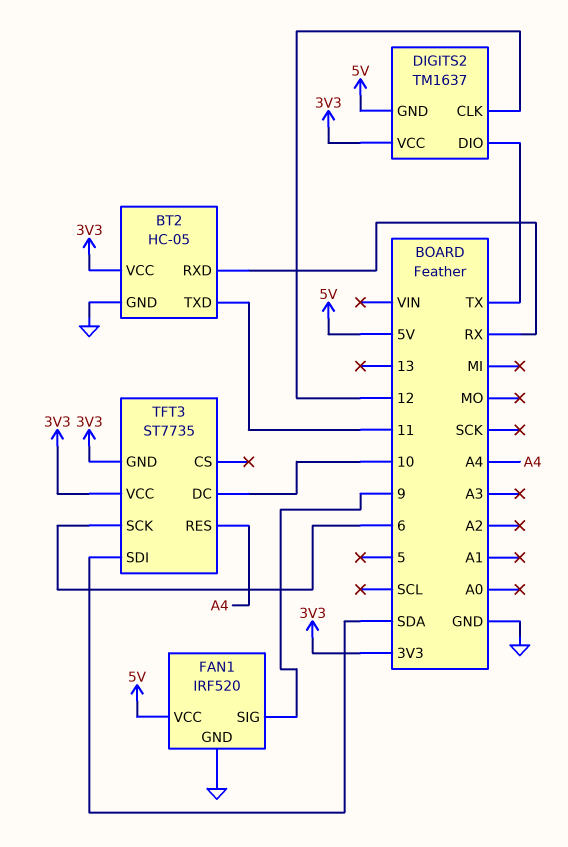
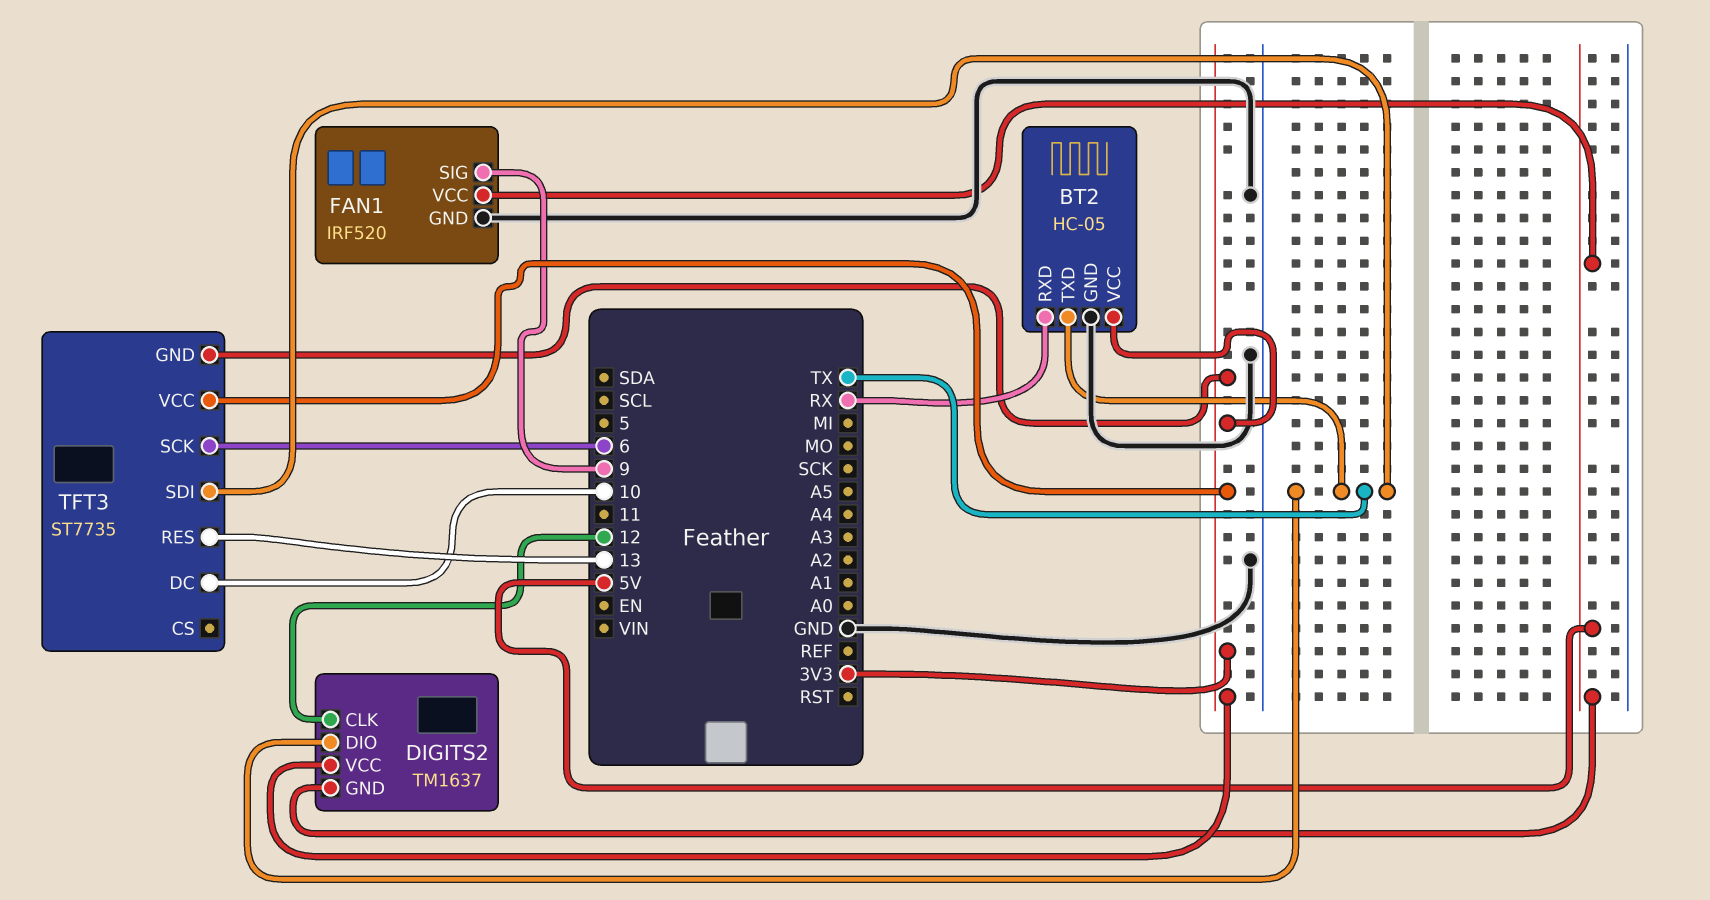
BT2 pin TXD: 11 -> TX
TFT3 pin RES: A4 -> 13
TFT3 pin SDI: SDA -> TX

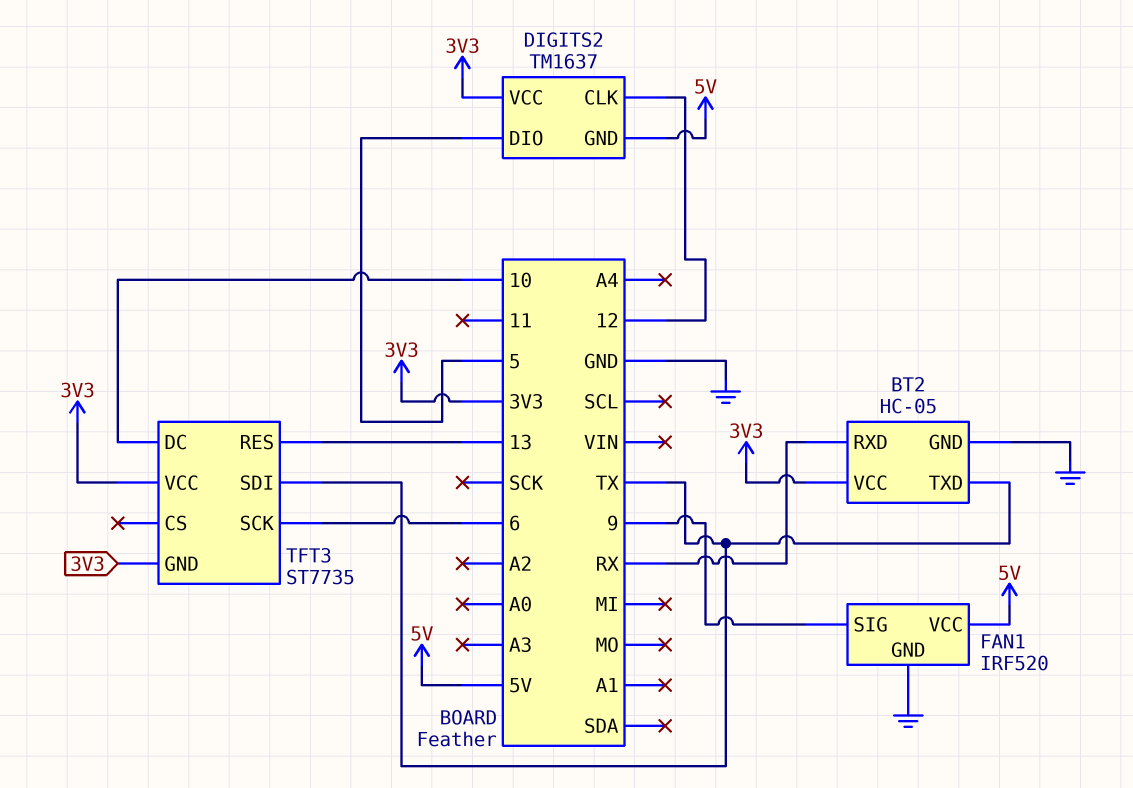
DIGITS2 pin DIO: TX -> 5

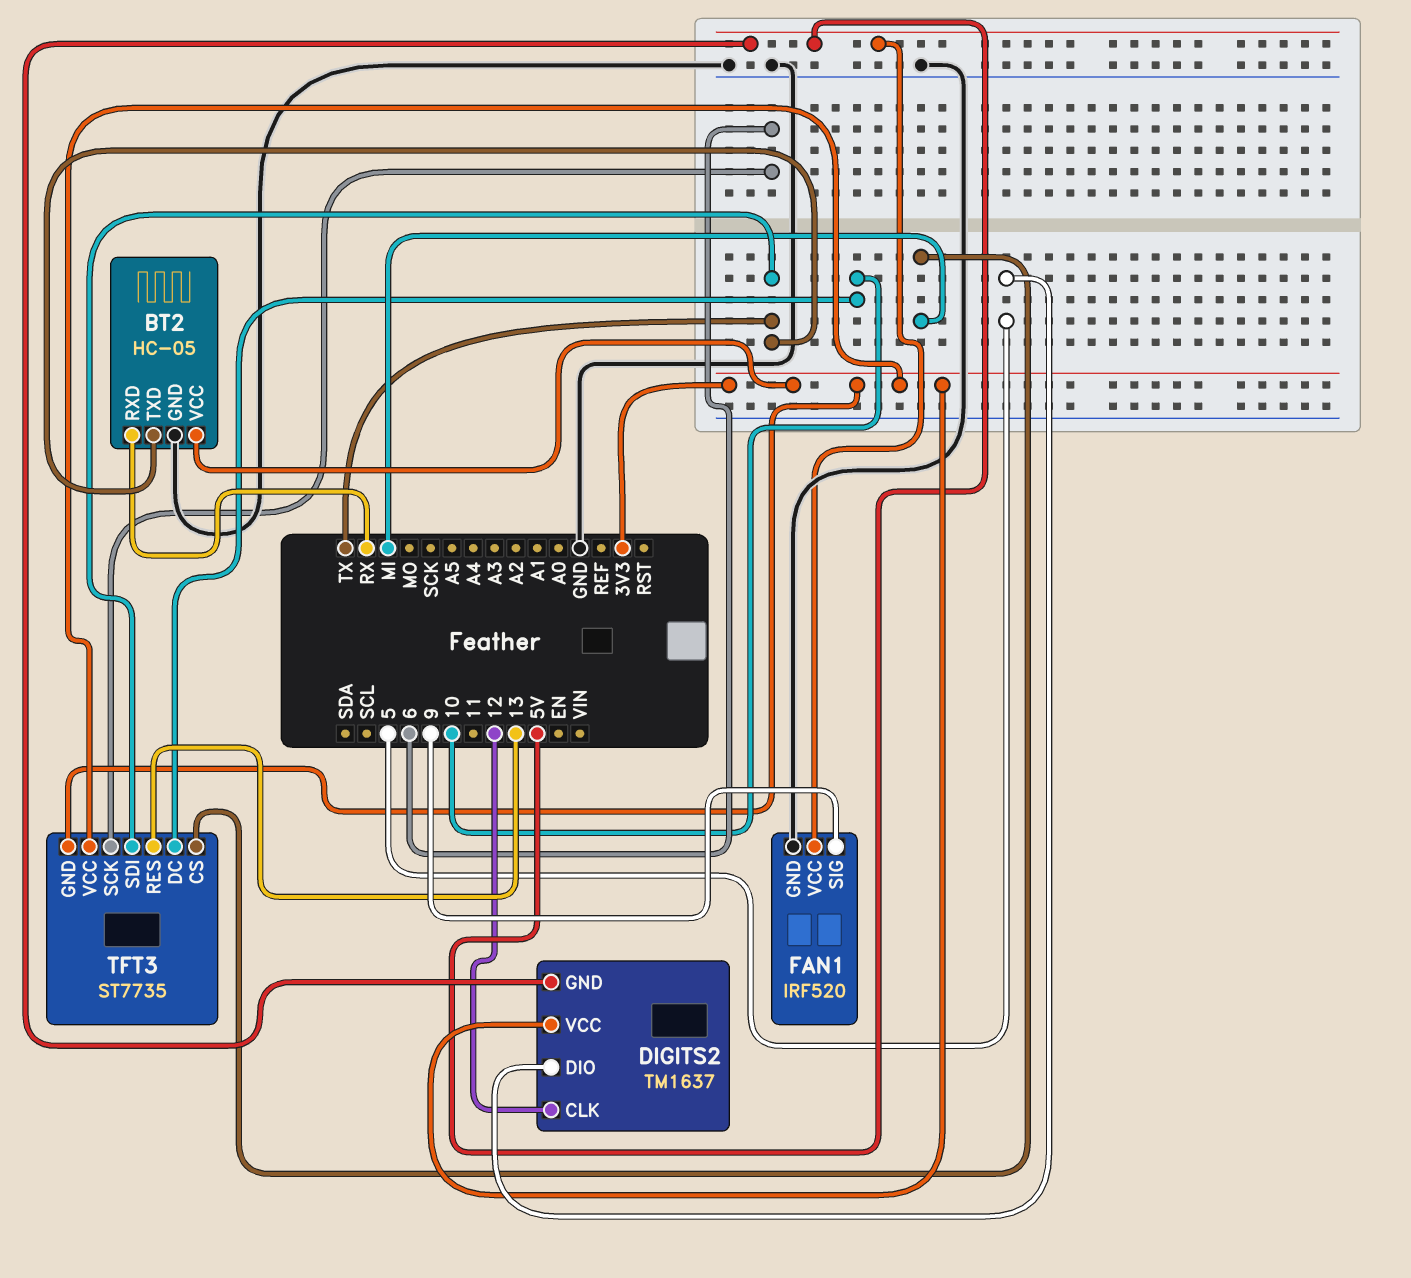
TFT3 pin CS: none -> MI

